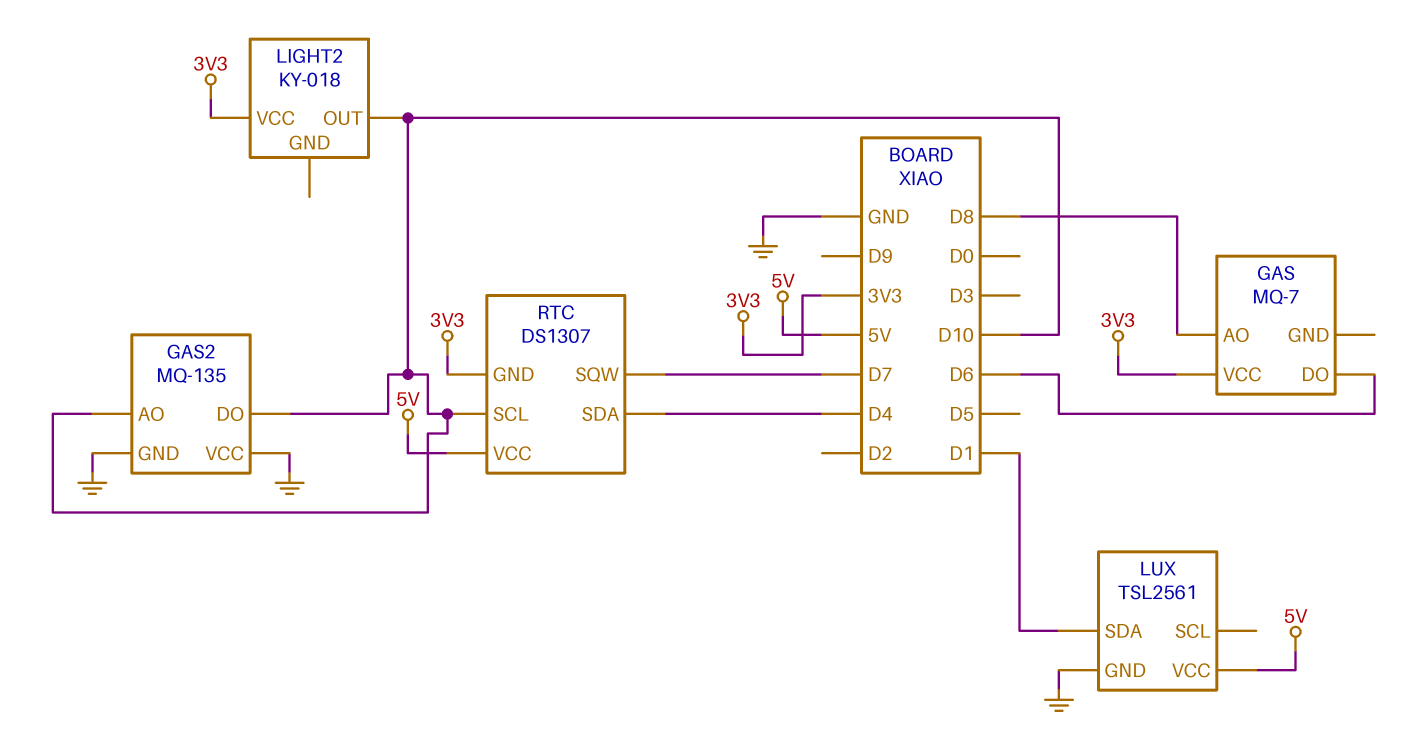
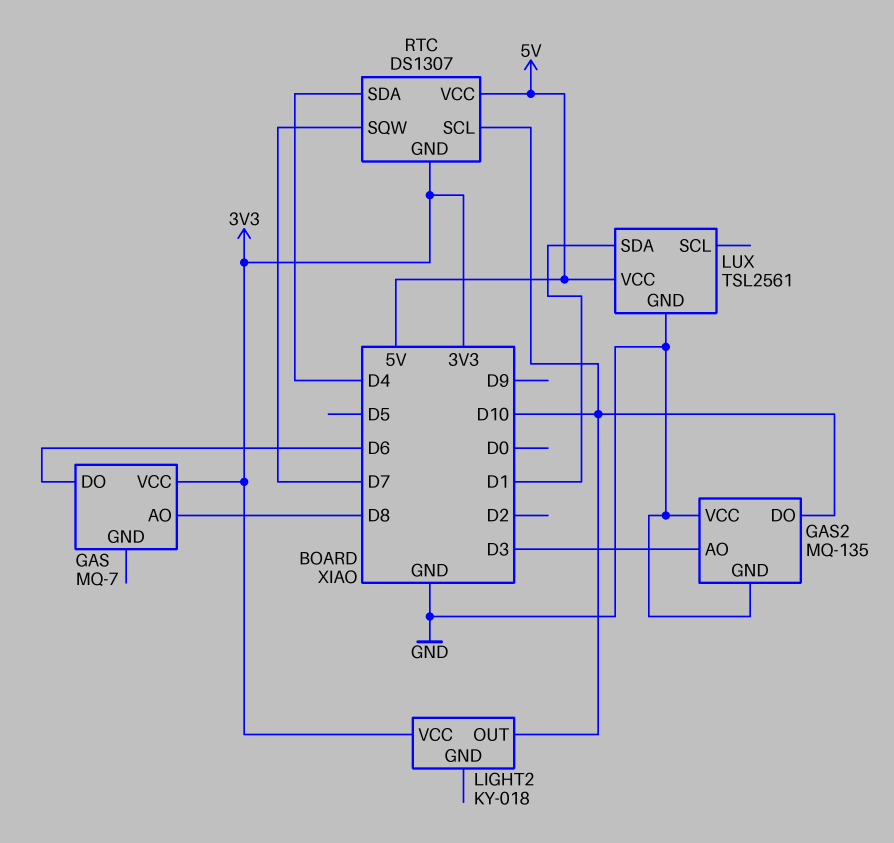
GAS2 pin AO: D10 -> D3

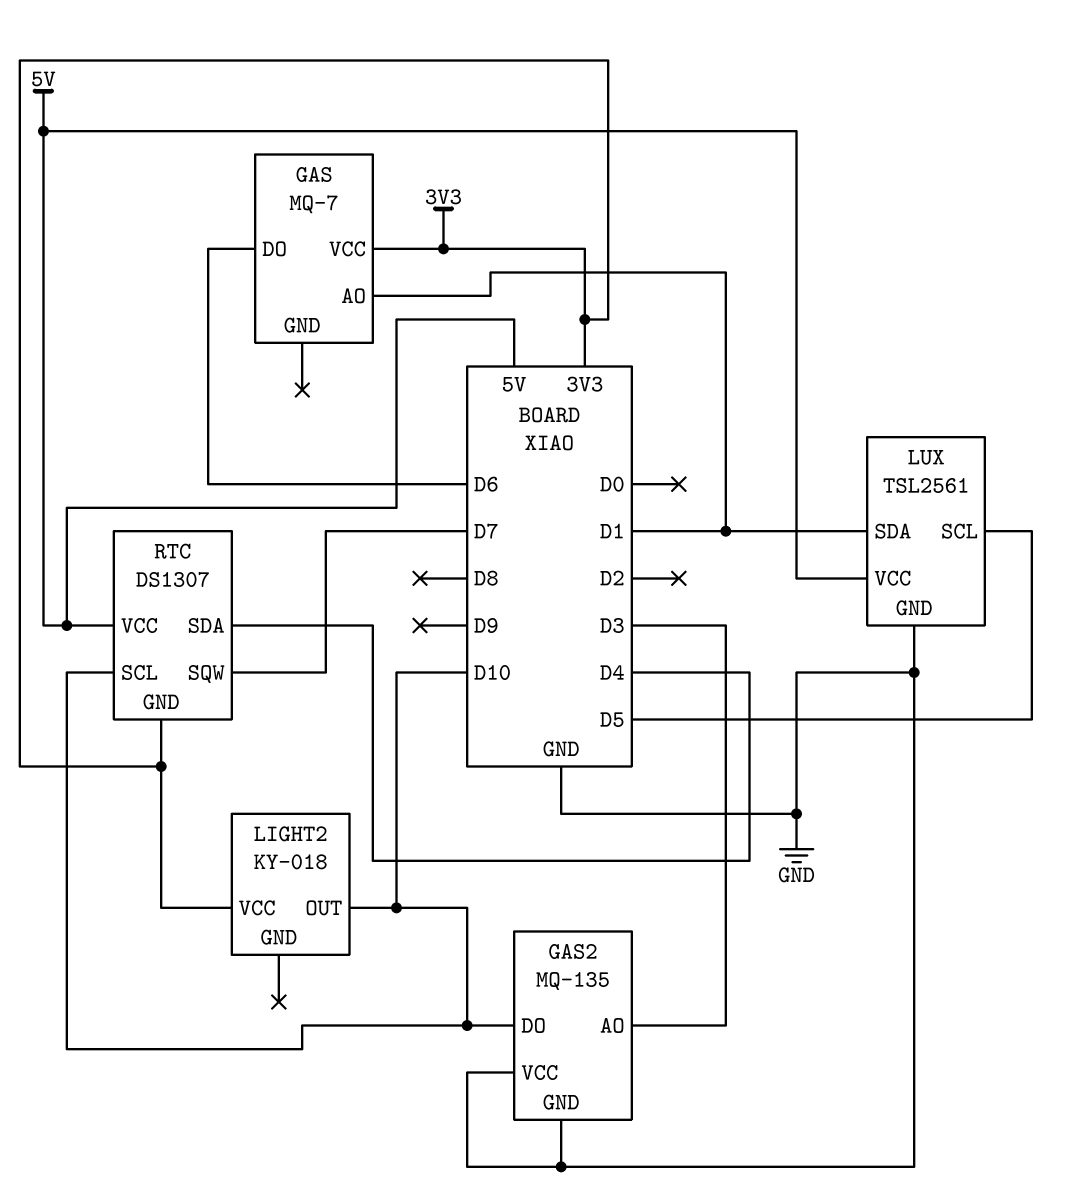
GAS pin AO: D8 -> D1
LUX pin SCL: none -> D5

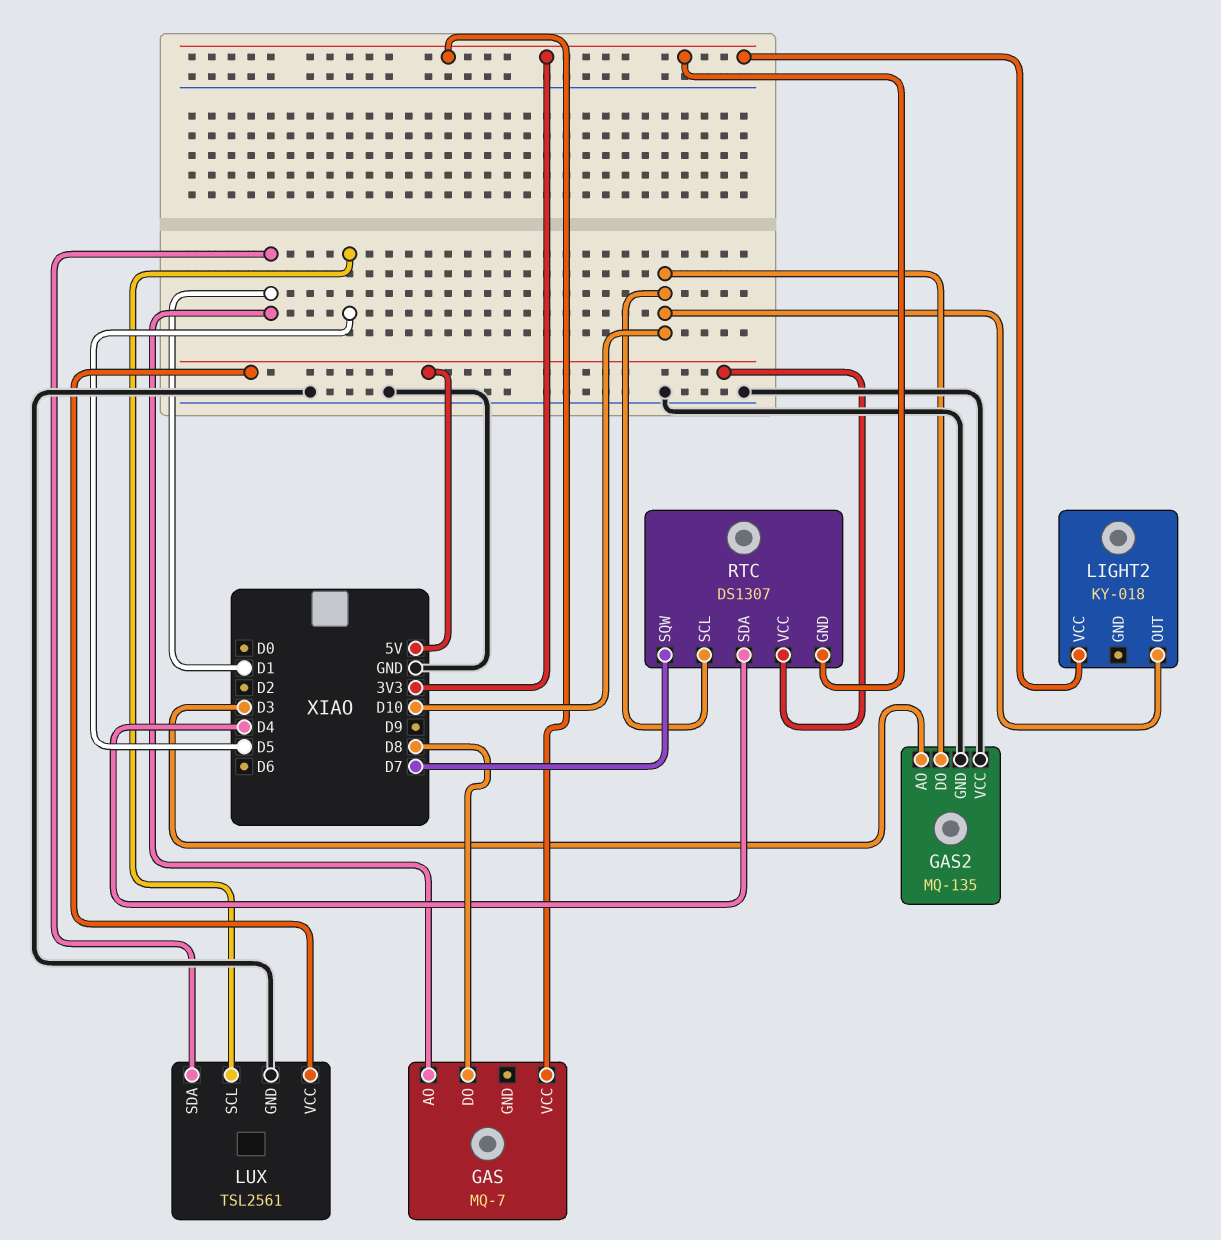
GAS pin DO: D6 -> D8

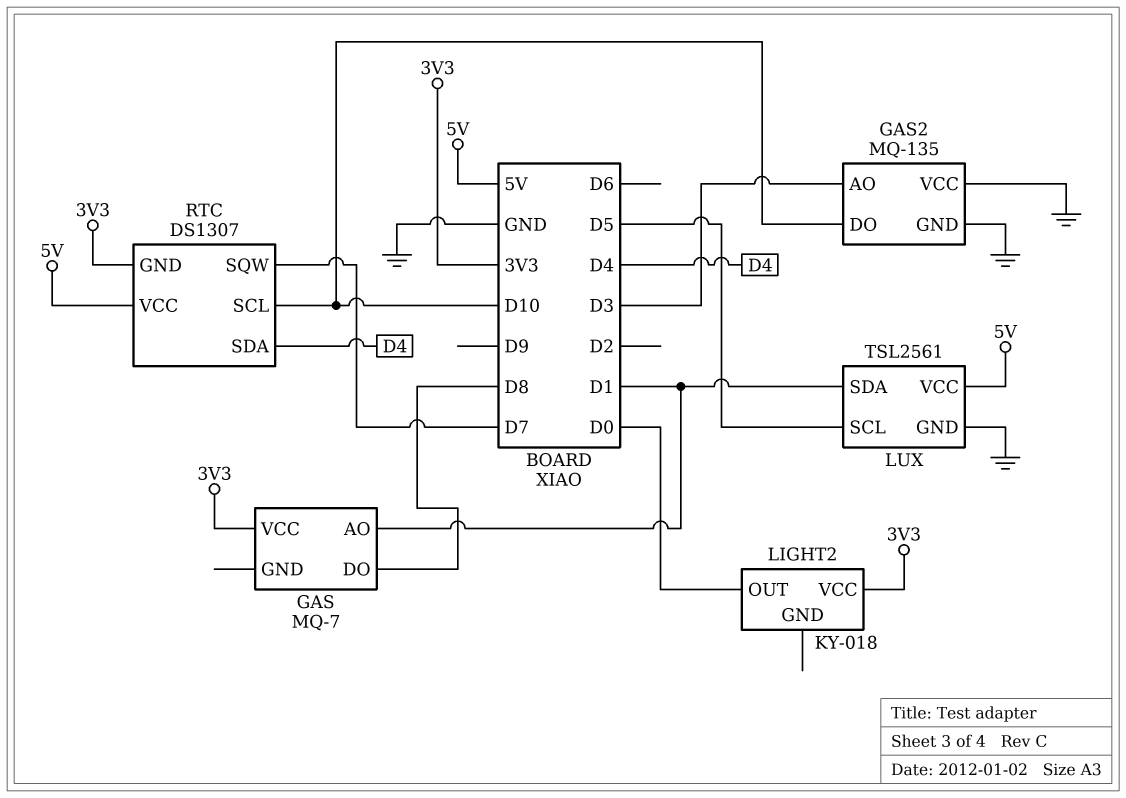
LIGHT2 pin OUT: D10 -> D0

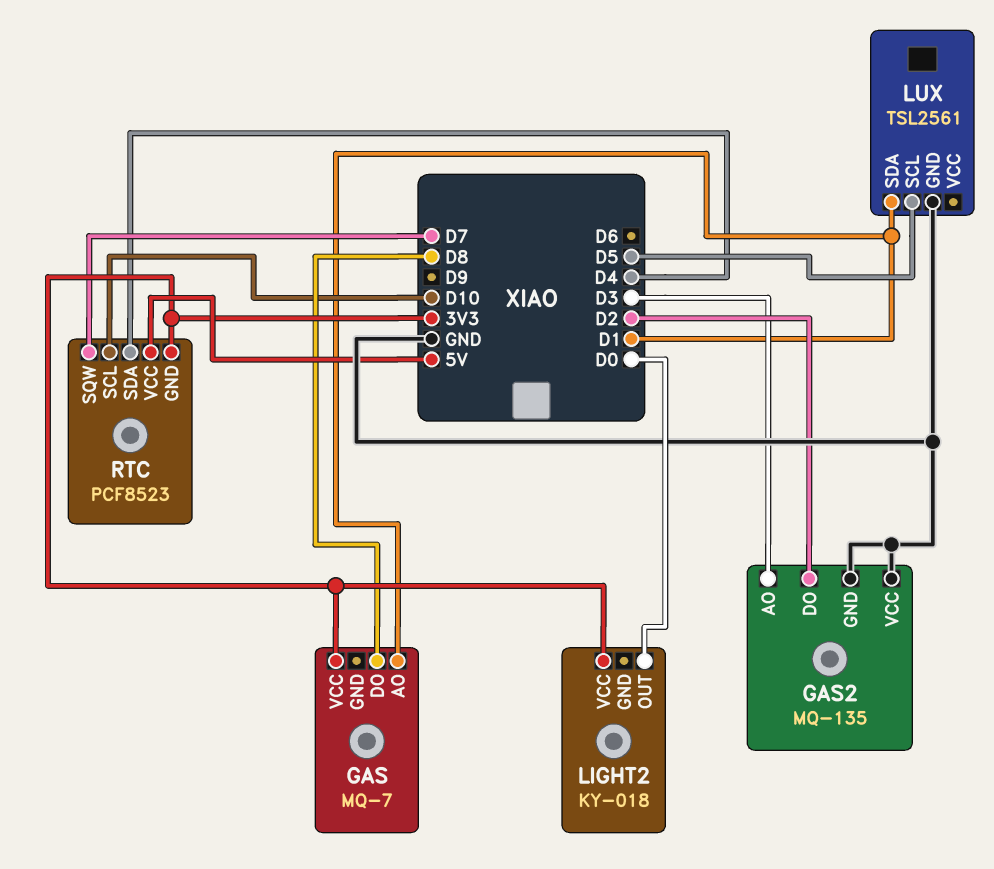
GAS2 pin DO: D10 -> D2
LUX pin VCC: 5V -> none
RTC: DS1307 -> PCF8523

